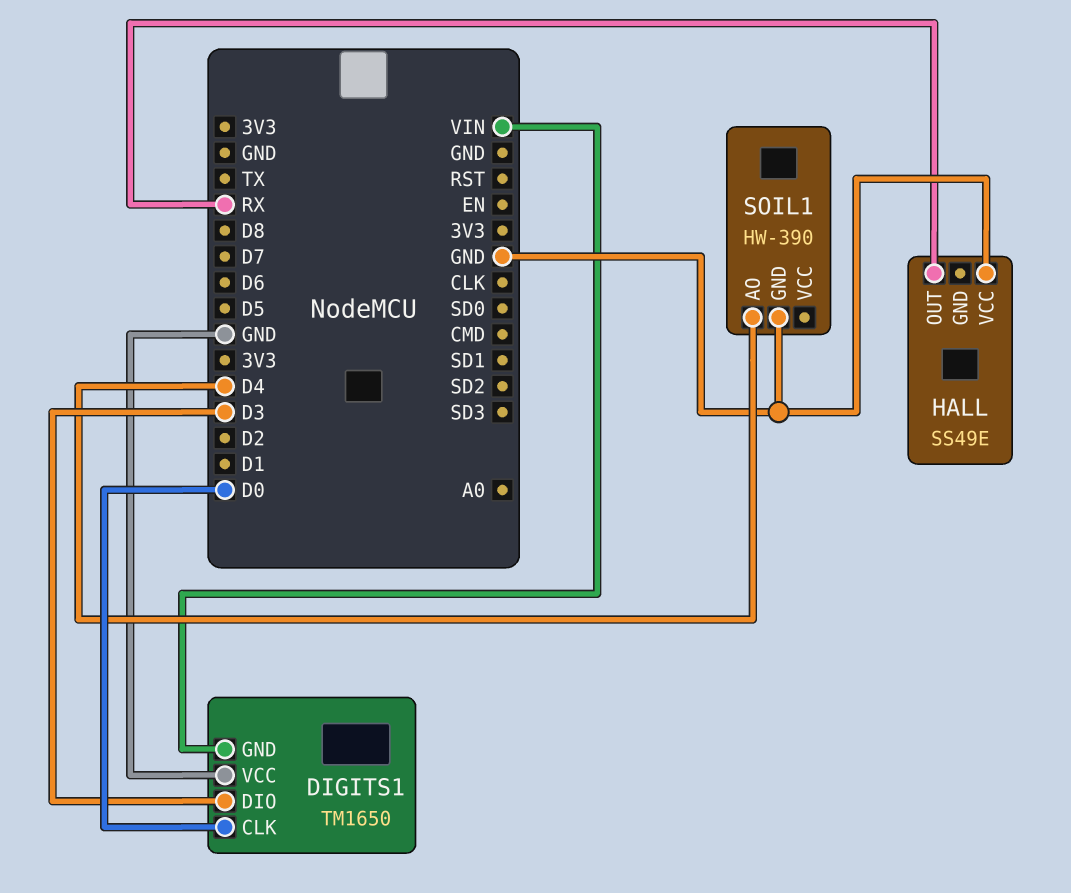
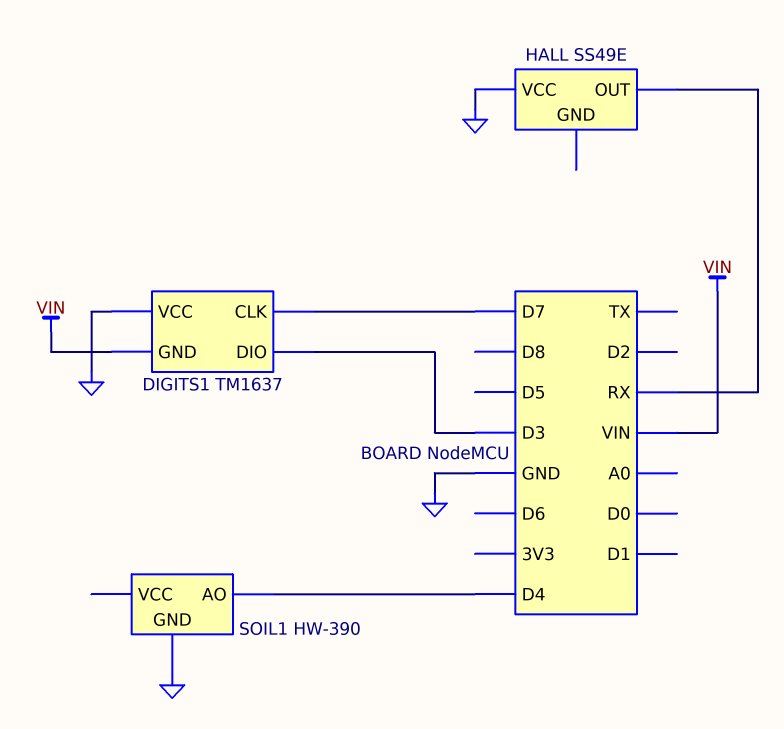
DIGITS1: TM1650 -> TM1637
DIGITS1 pin CLK: D0 -> D7

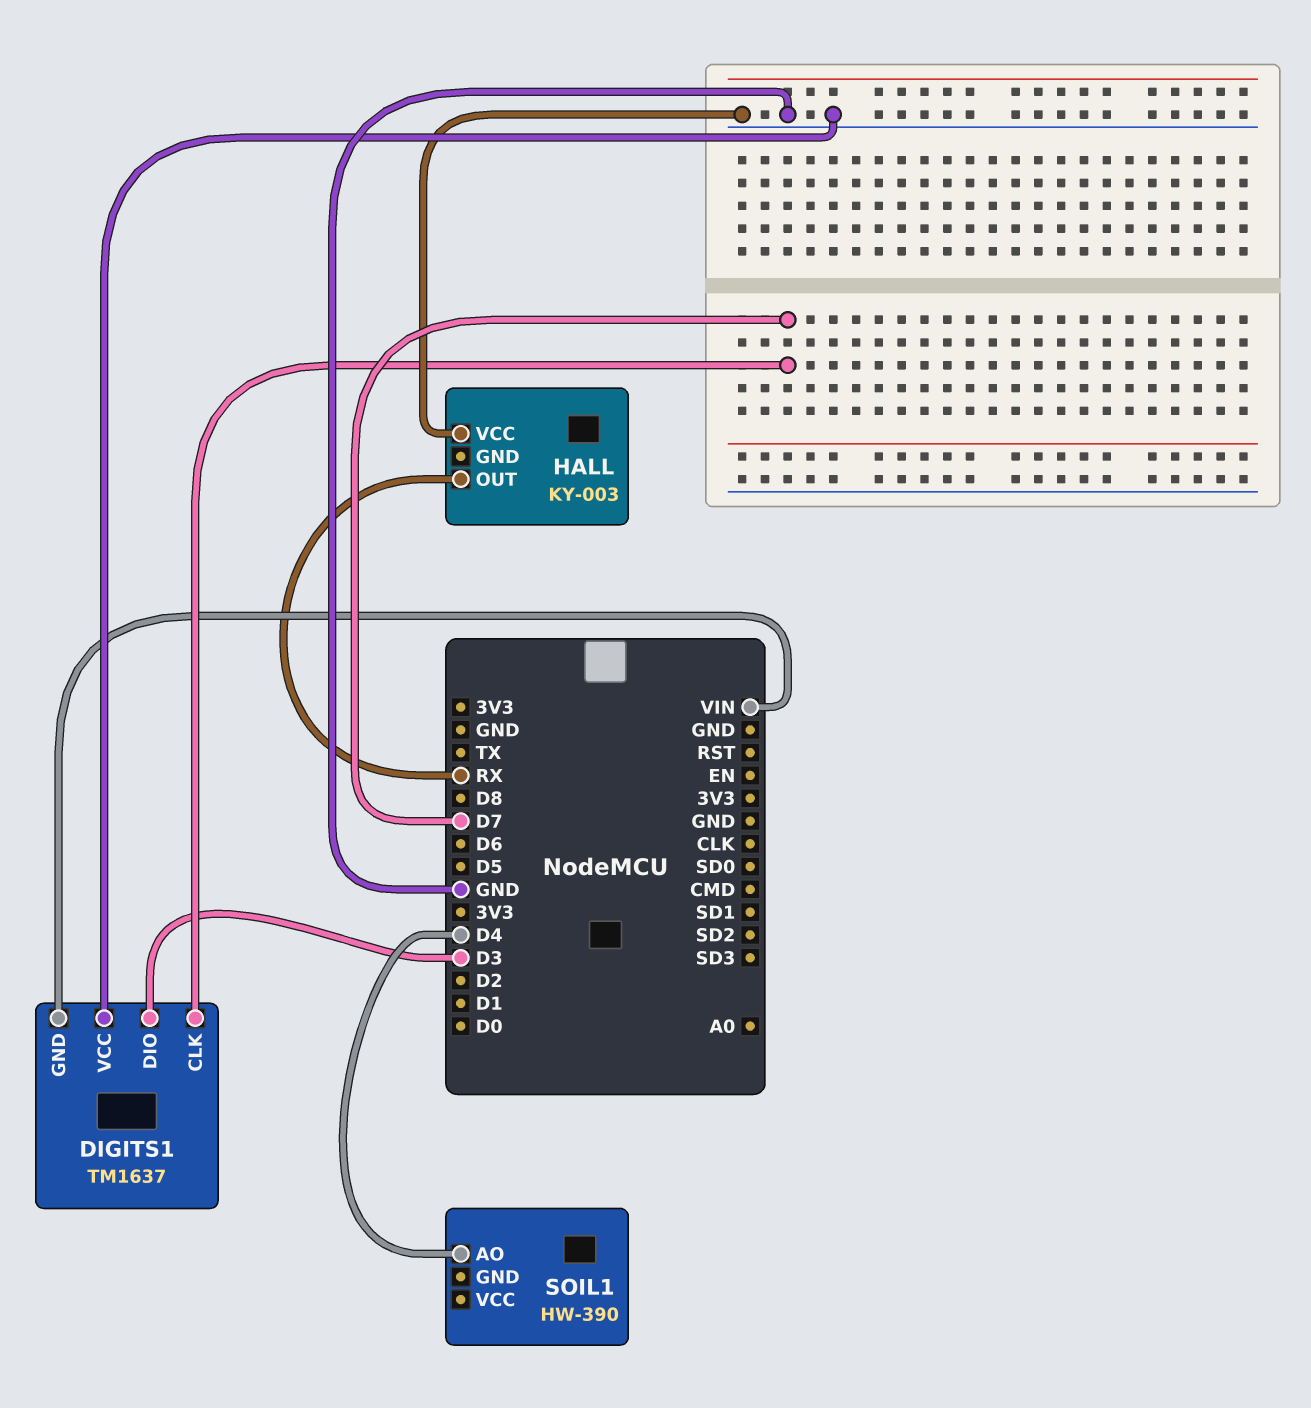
HALL: SS49E -> KY-003
SOIL1 pin GND: GND -> none

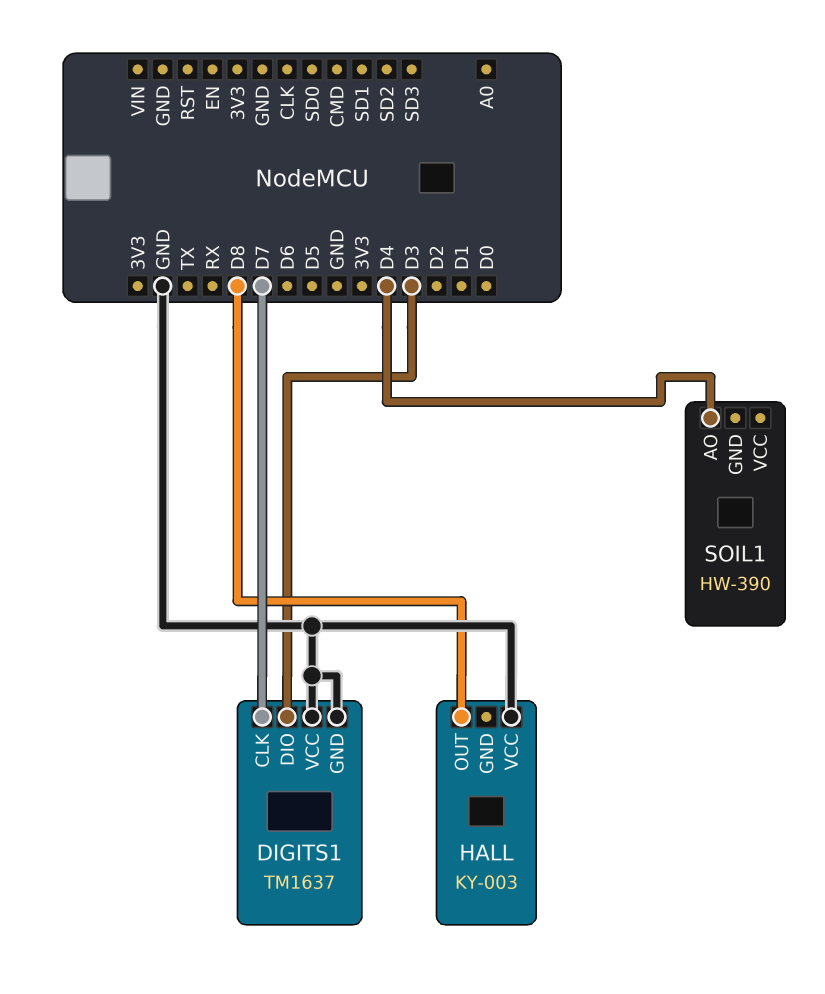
DIGITS1 pin GND: VIN -> GND
HALL pin OUT: RX -> D8

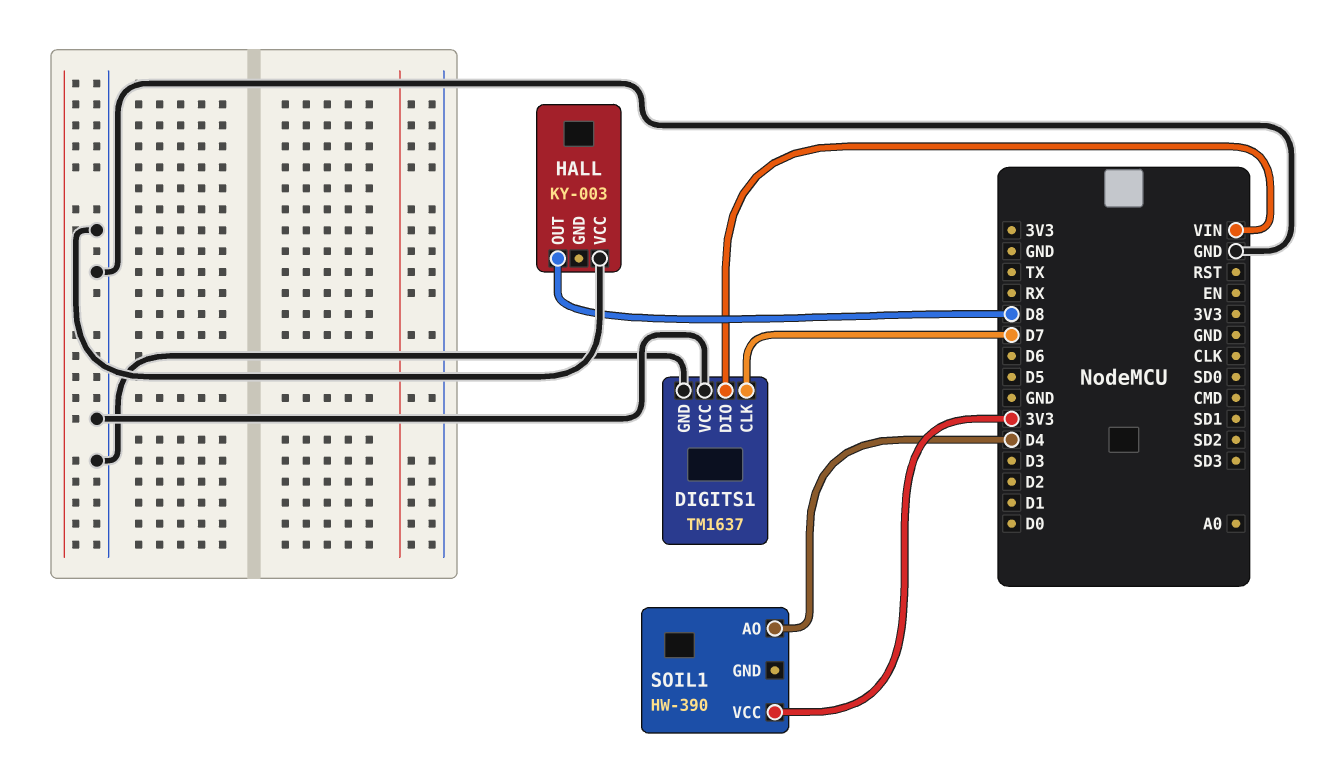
DIGITS1 pin DIO: D3 -> VIN
SOIL1 pin VCC: none -> 3V3

